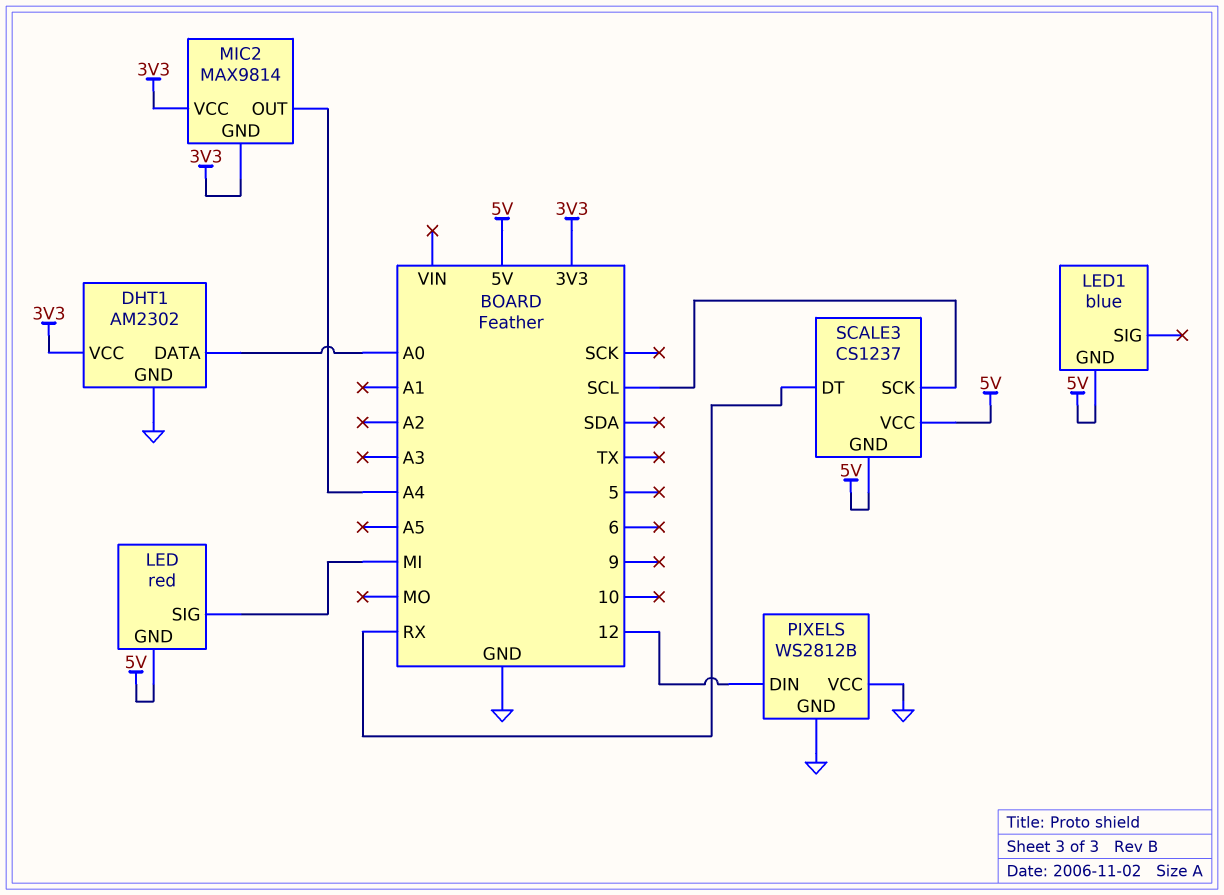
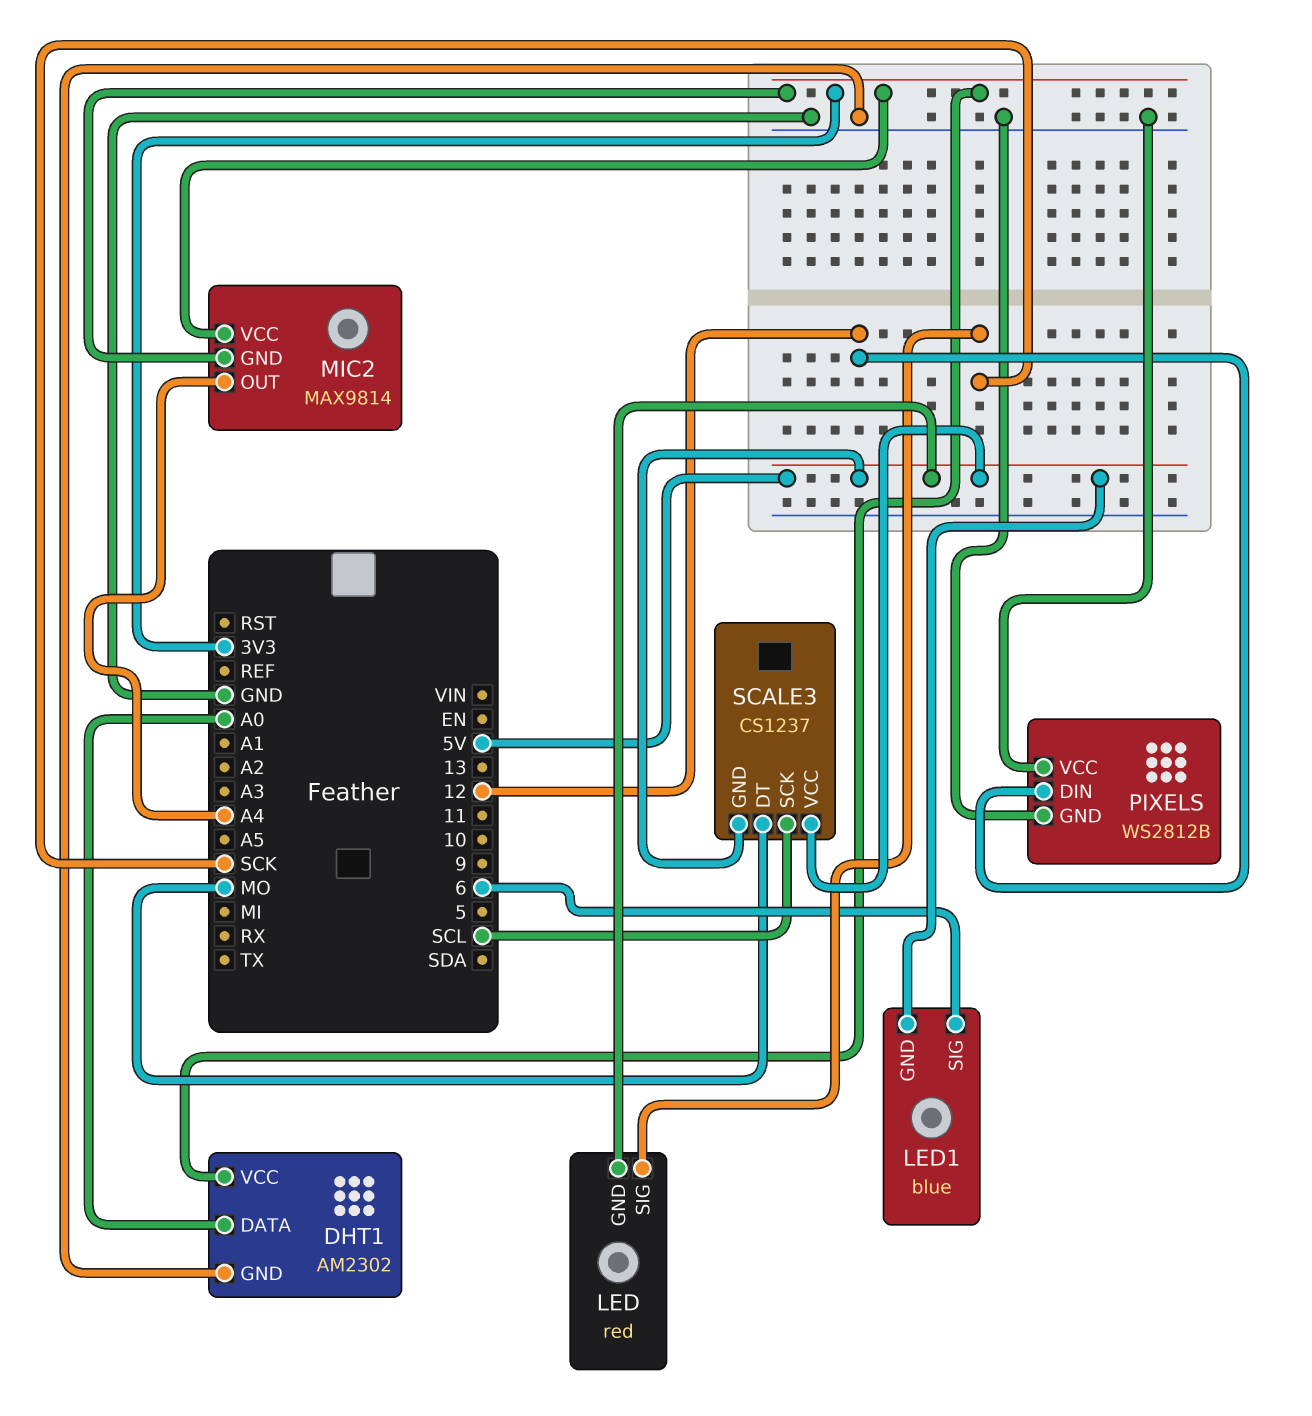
LED pin SIG: MI -> SCK
LED1 pin SIG: none -> 6
SCALE3 pin DT: RX -> MO

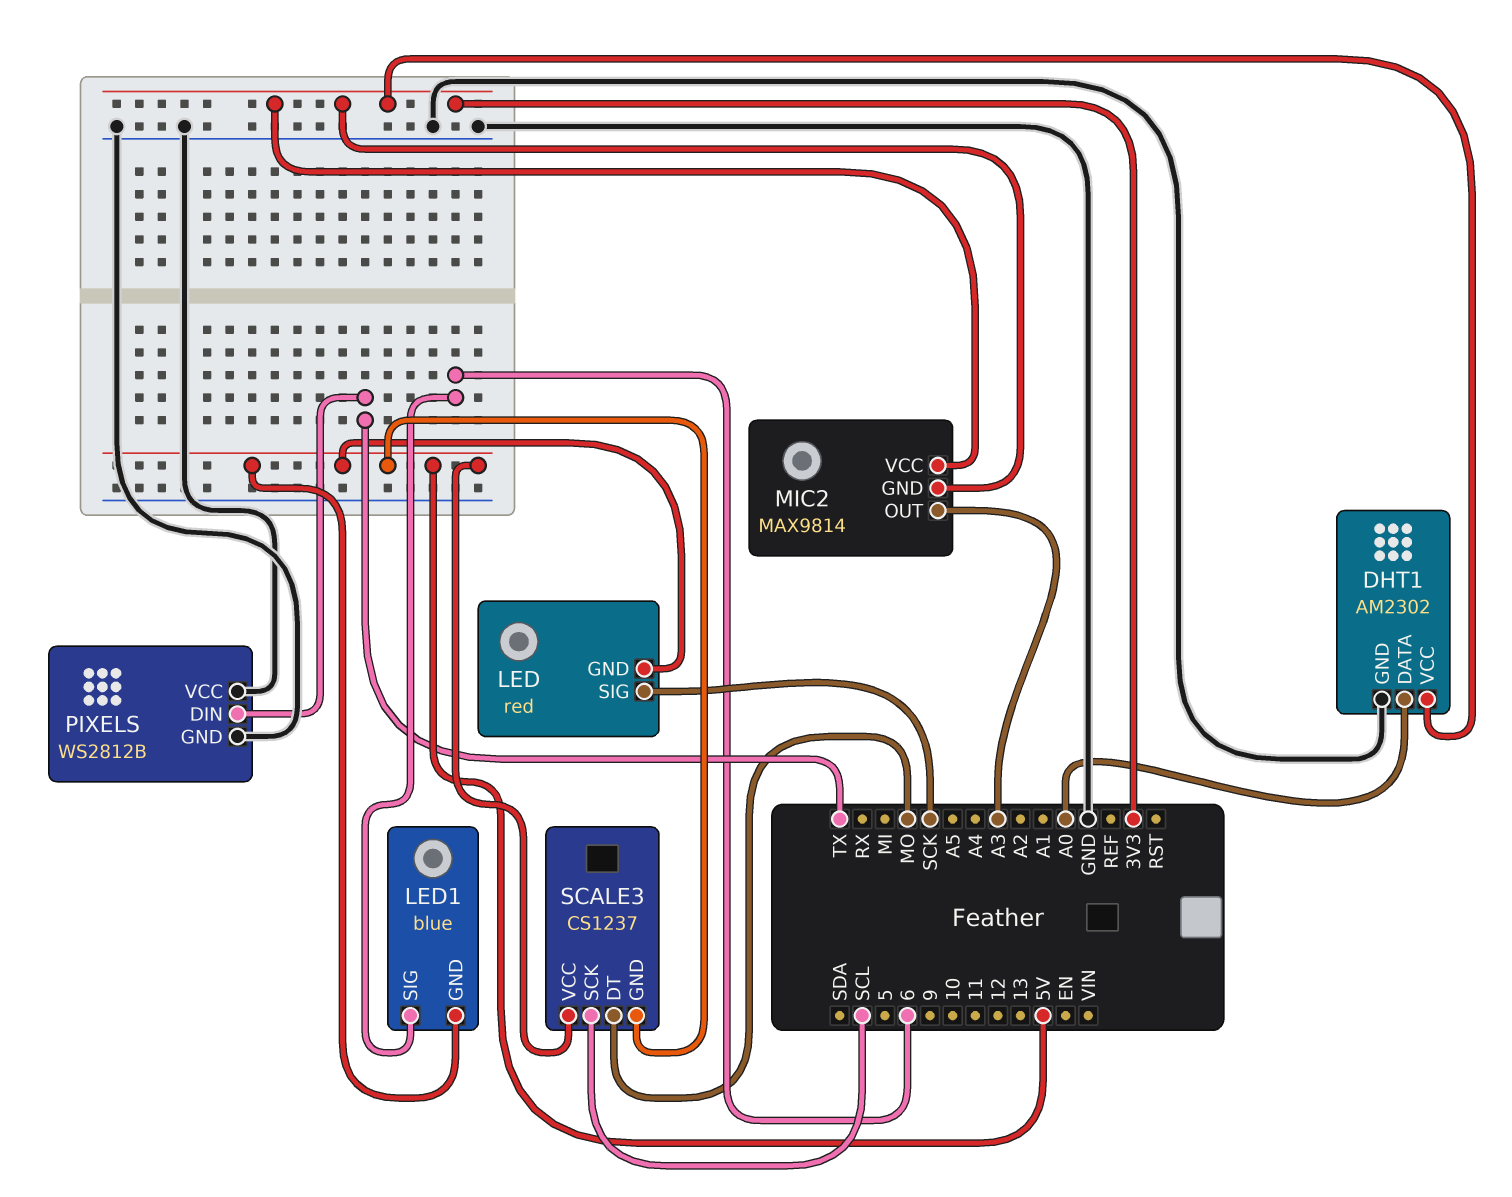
MIC2 pin OUT: A4 -> A3
PIXELS pin DIN: 12 -> TX

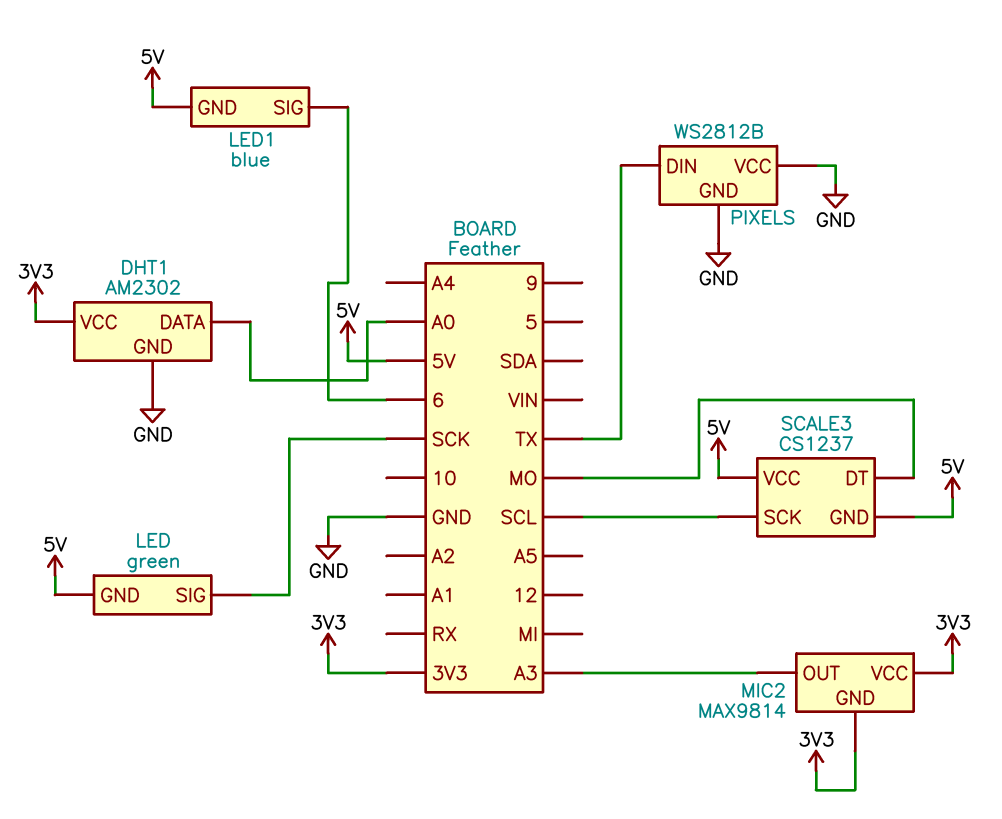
LED: red -> green

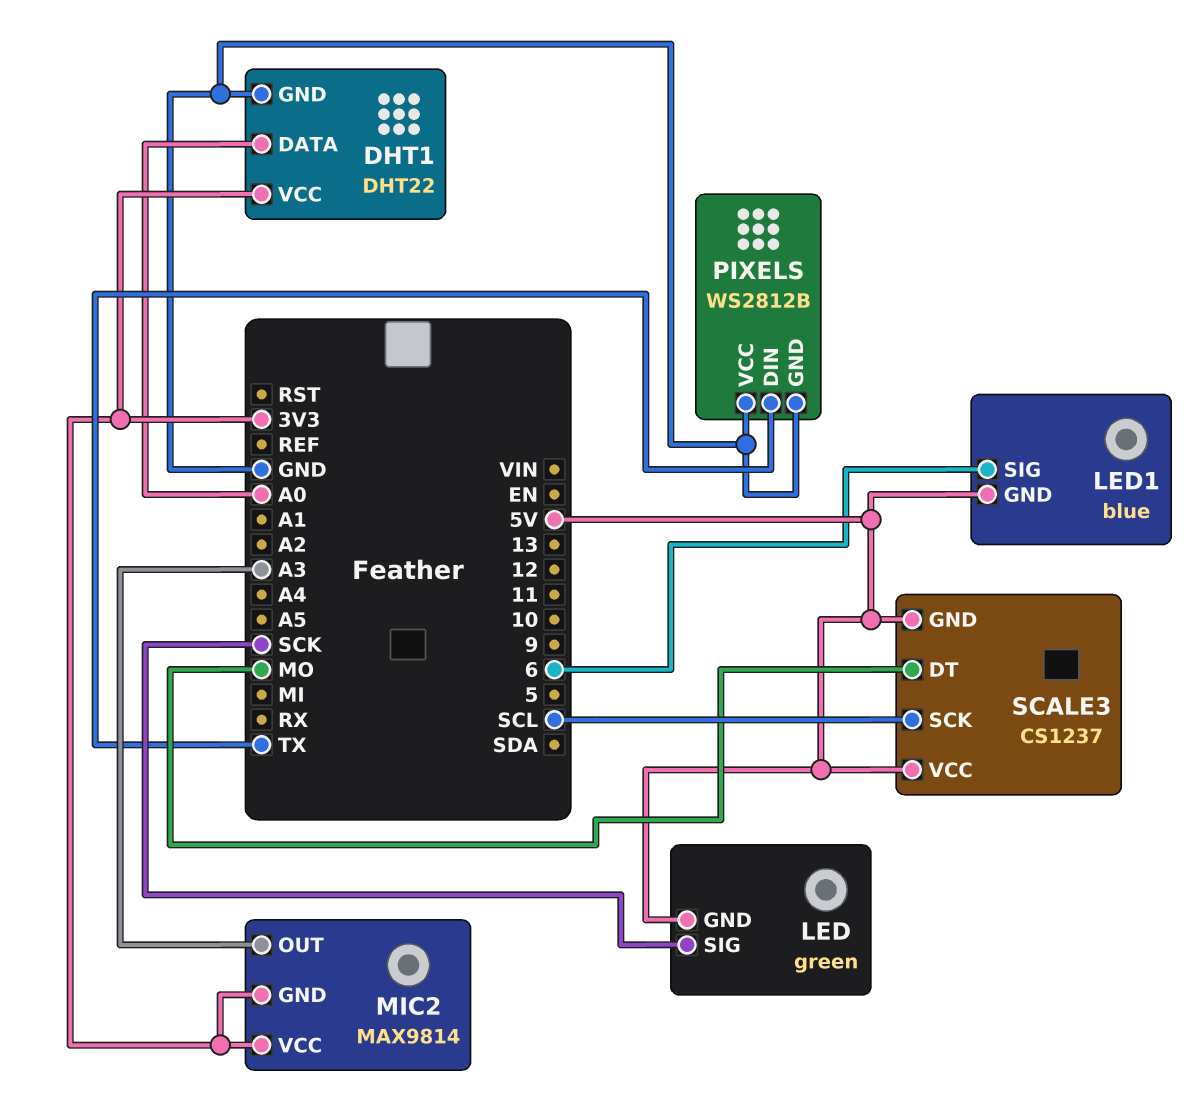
DHT1: AM2302 -> DHT22

